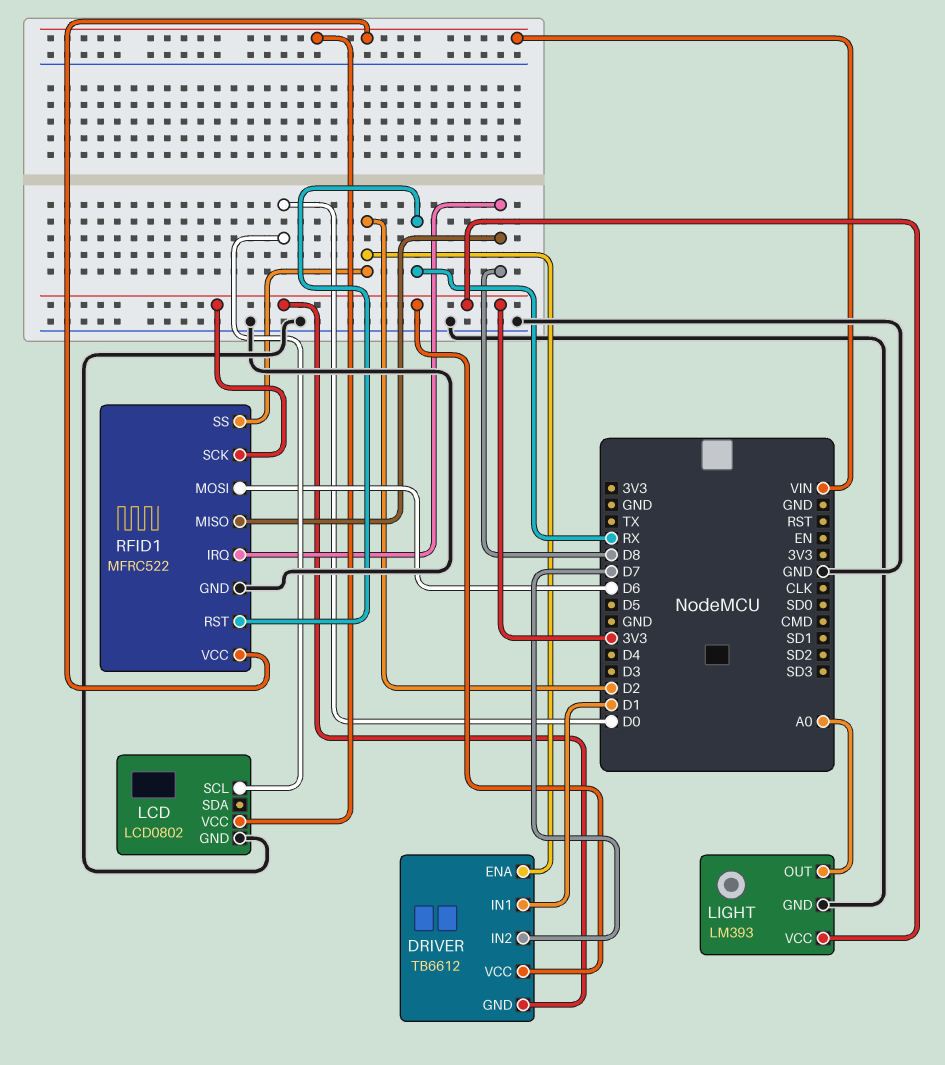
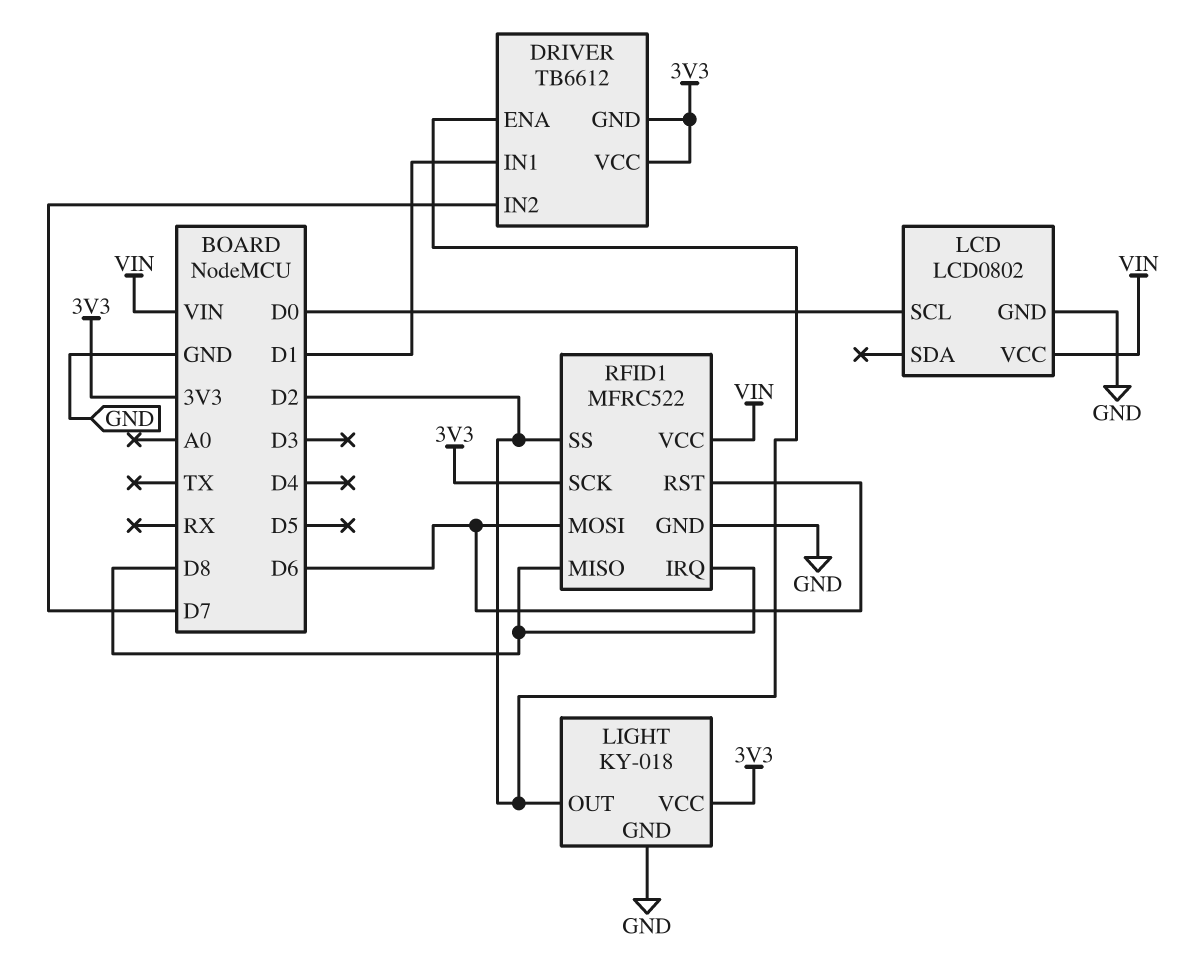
LIGHT: LM393 -> KY-018
LIGHT pin OUT: A0 -> D2
RFID1 pin RST: RX -> D6

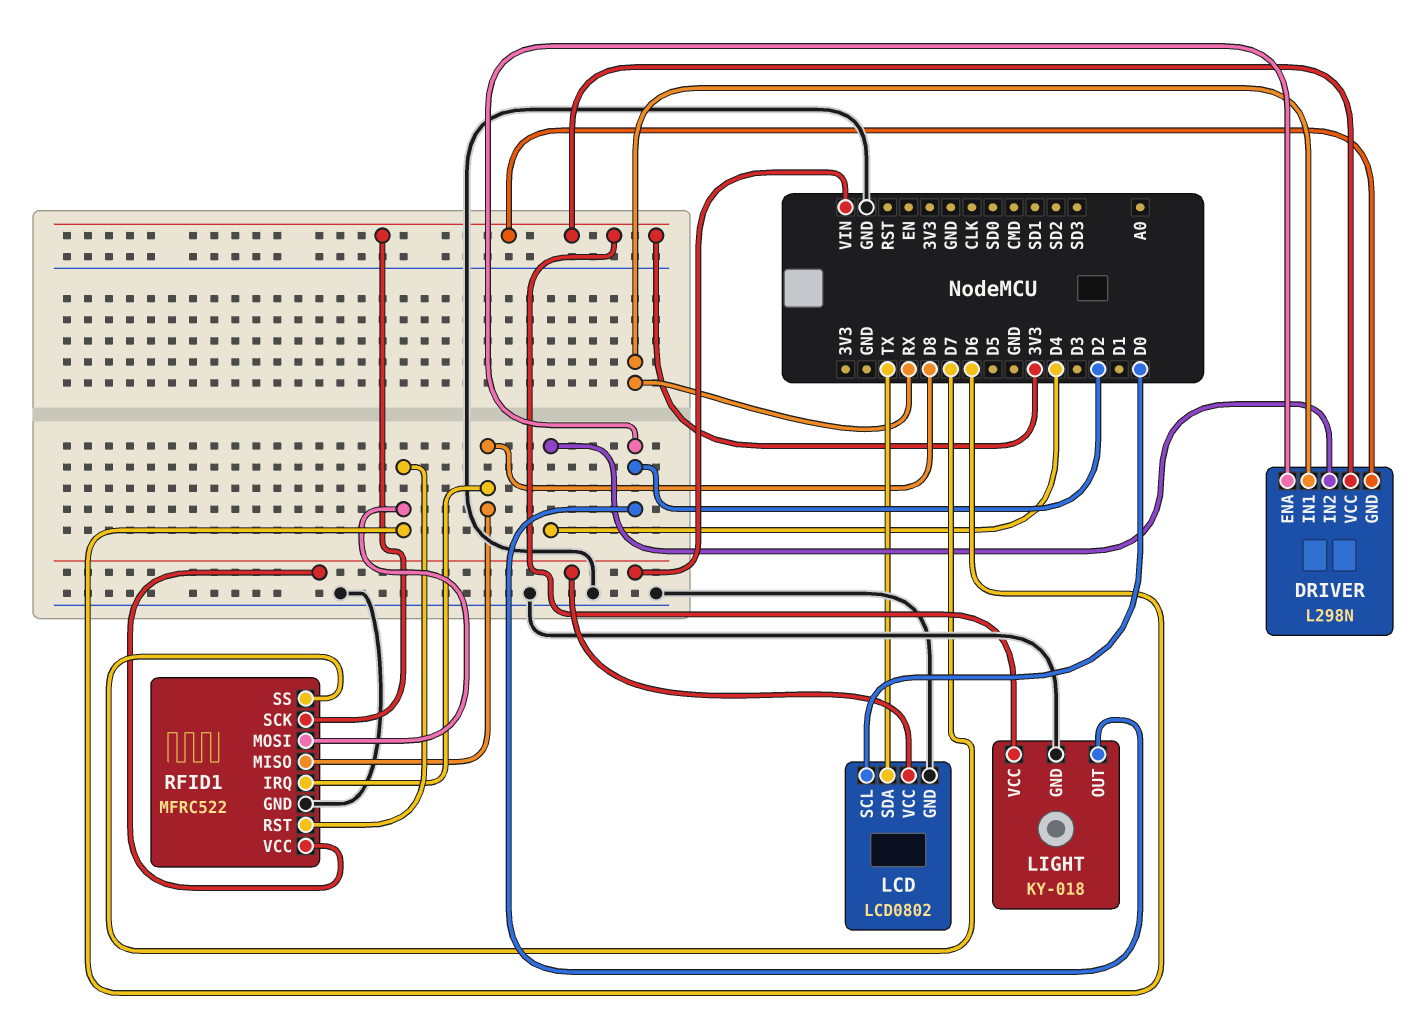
DRIVER: TB6612 -> L298N
DRIVER pin IN1: D1 -> RX
DRIVER pin IN2: D7 -> D4
LCD pin SDA: none -> TX
RFID1 pin SS: D2 -> D7

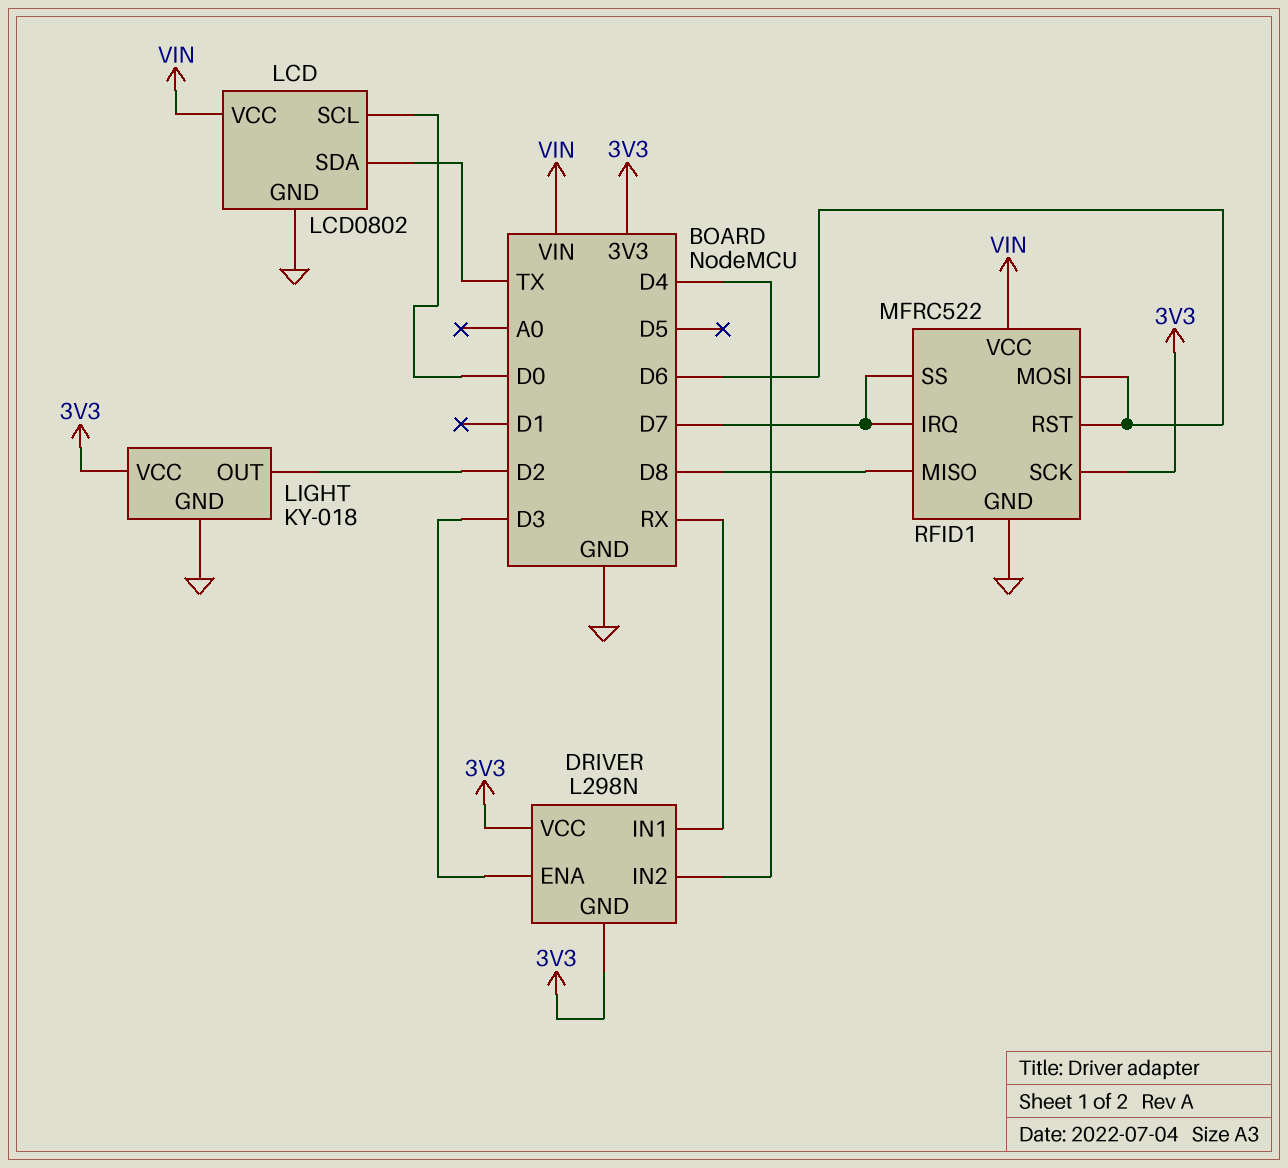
DRIVER pin ENA: D2 -> D3
RFID1 pin IRQ: D8 -> D7

